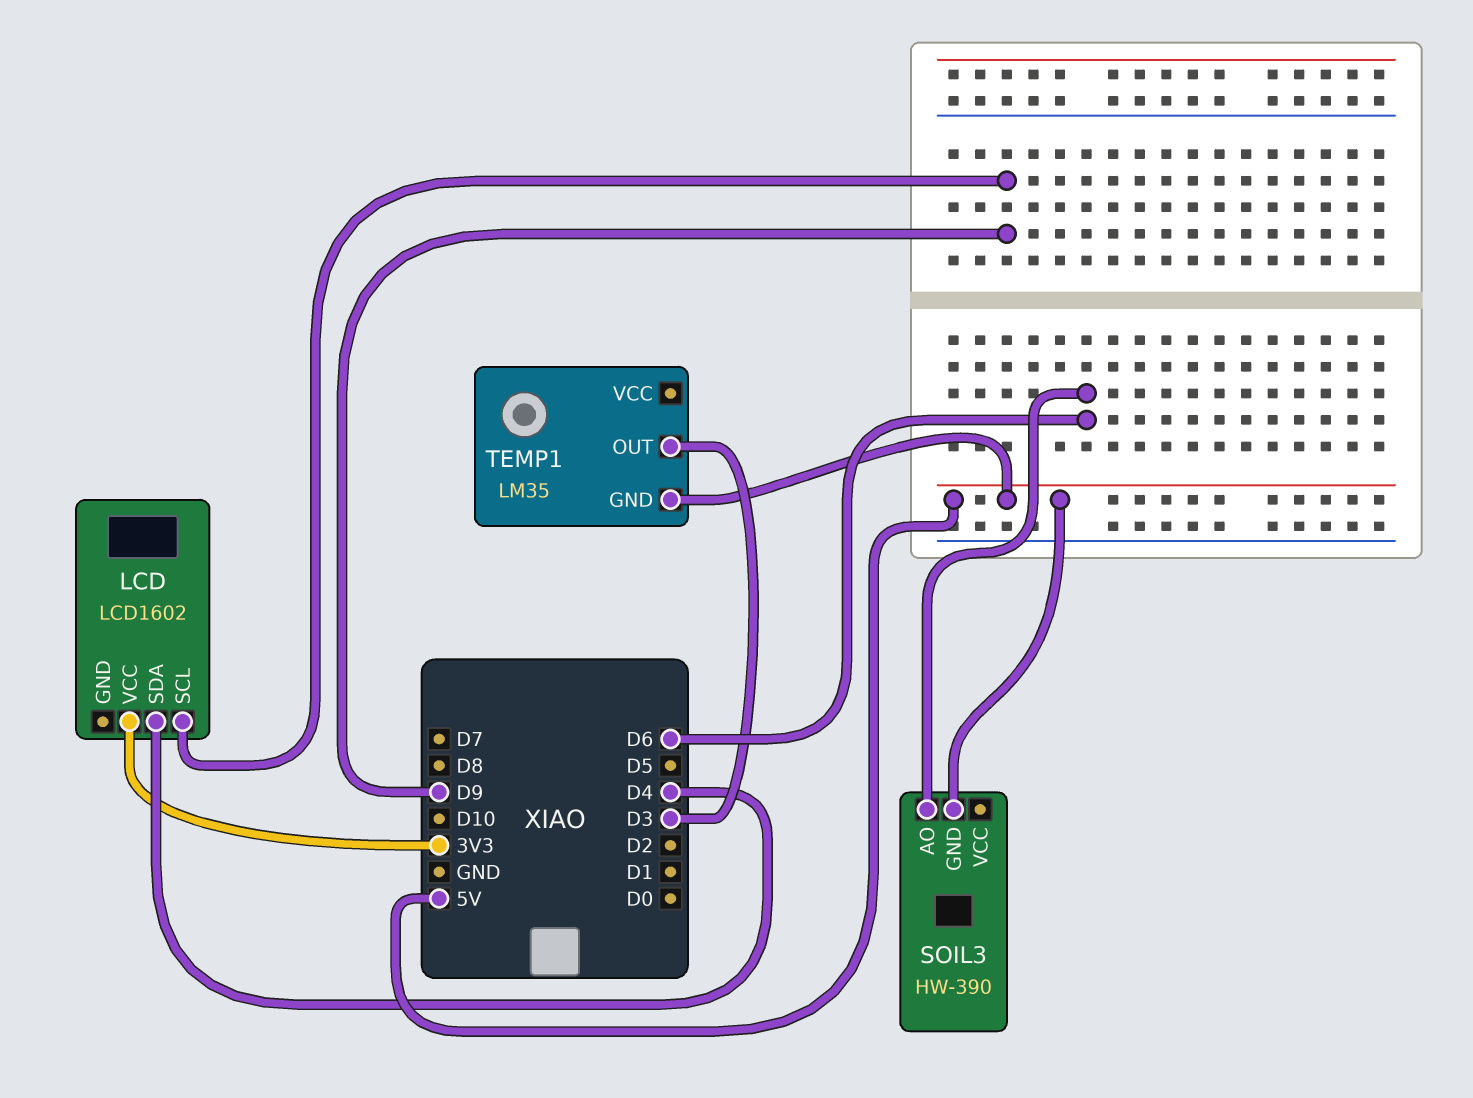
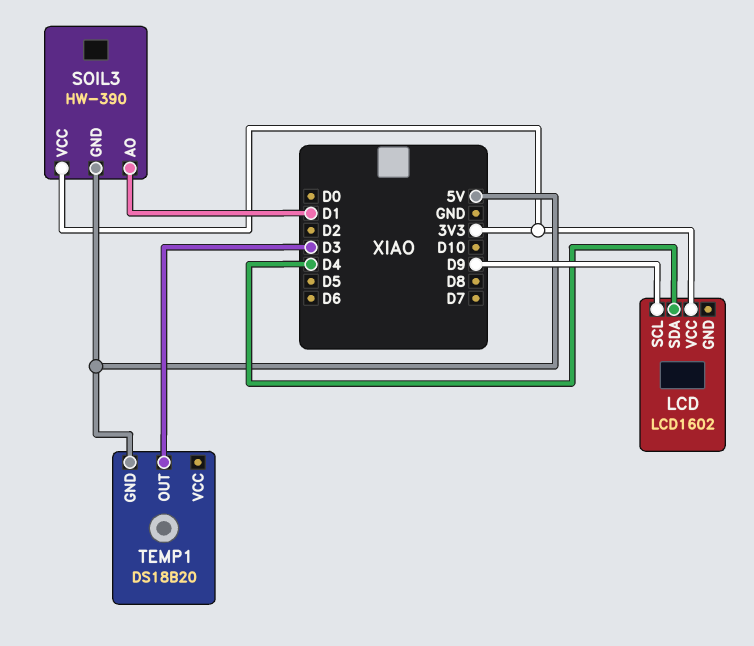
SOIL3 pin AO: D6 -> D1
SOIL3 pin VCC: none -> 3V3
TEMP1: LM35 -> DS18B20

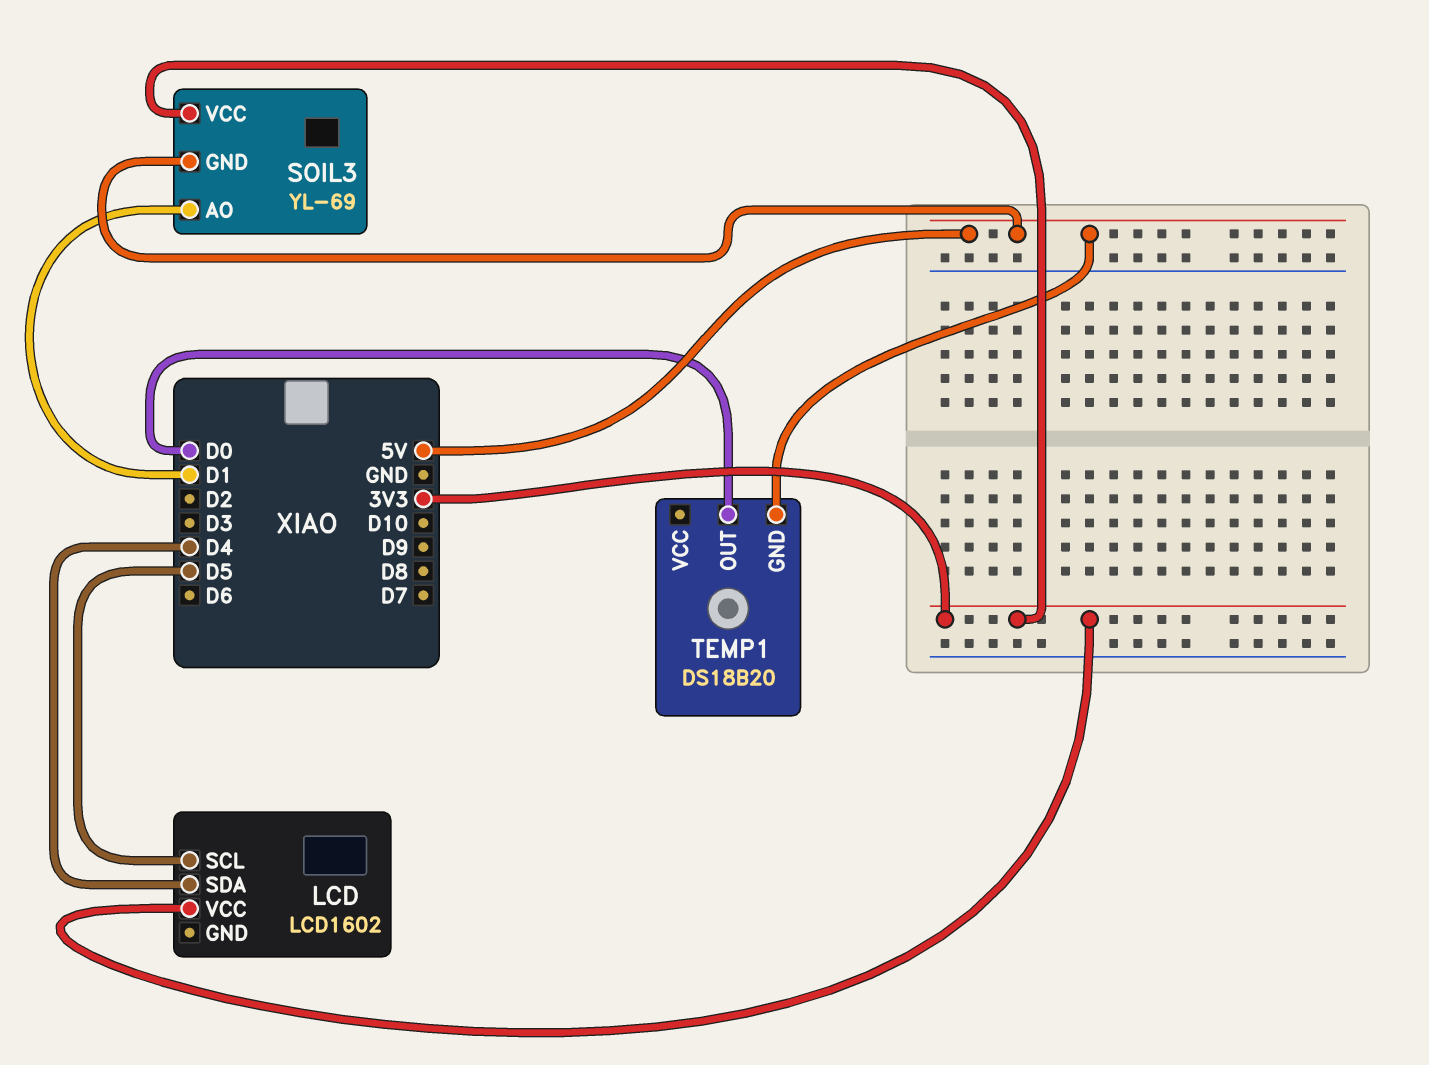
LCD pin SCL: D9 -> D5
SOIL3: HW-390 -> YL-69
TEMP1 pin OUT: D3 -> D0

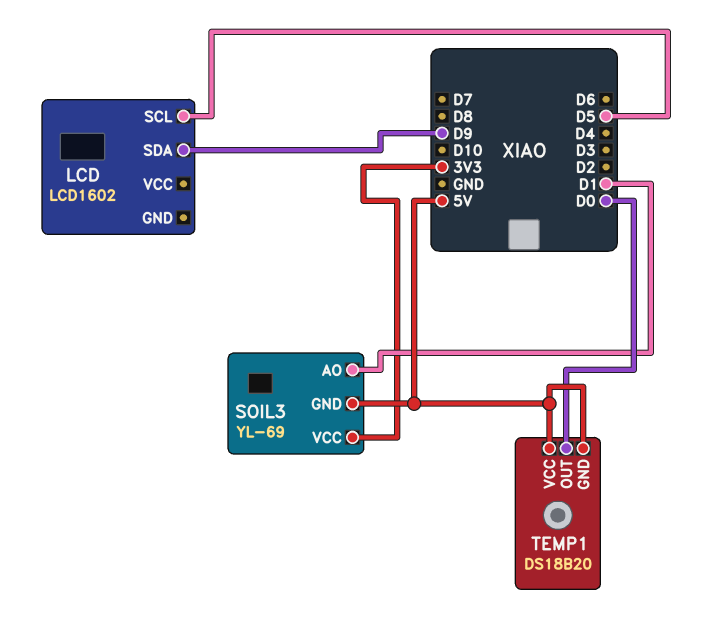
LCD pin SDA: D4 -> D9
LCD pin VCC: 3V3 -> none
TEMP1 pin VCC: none -> 5V

